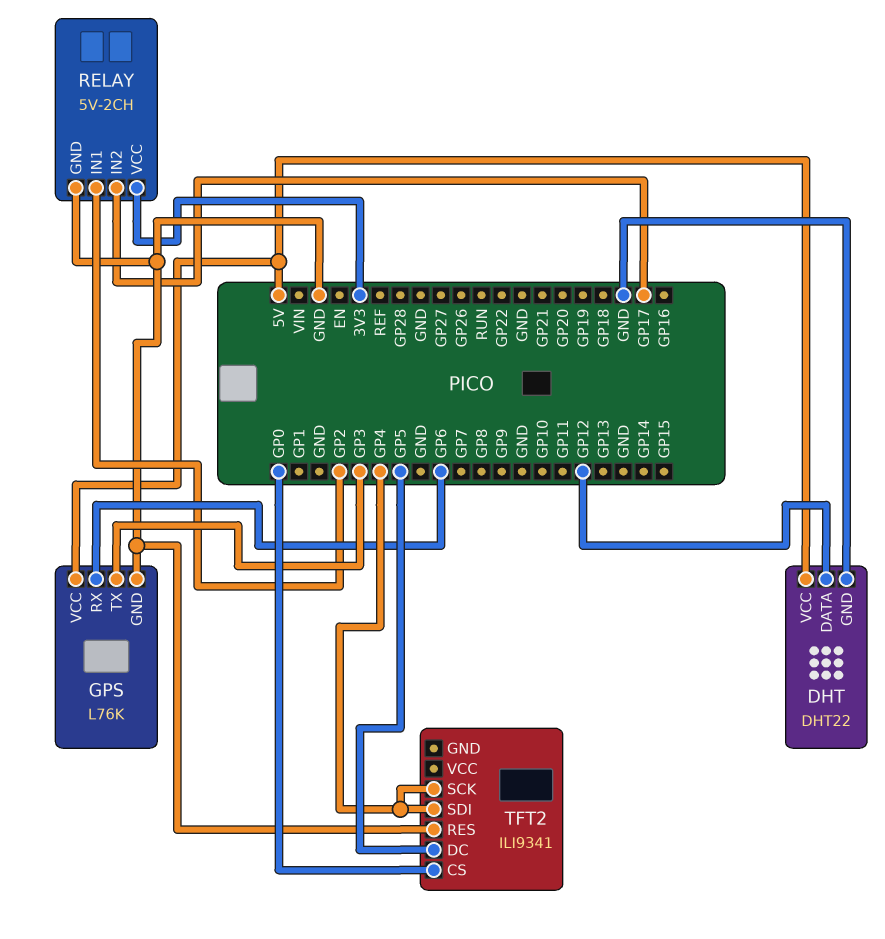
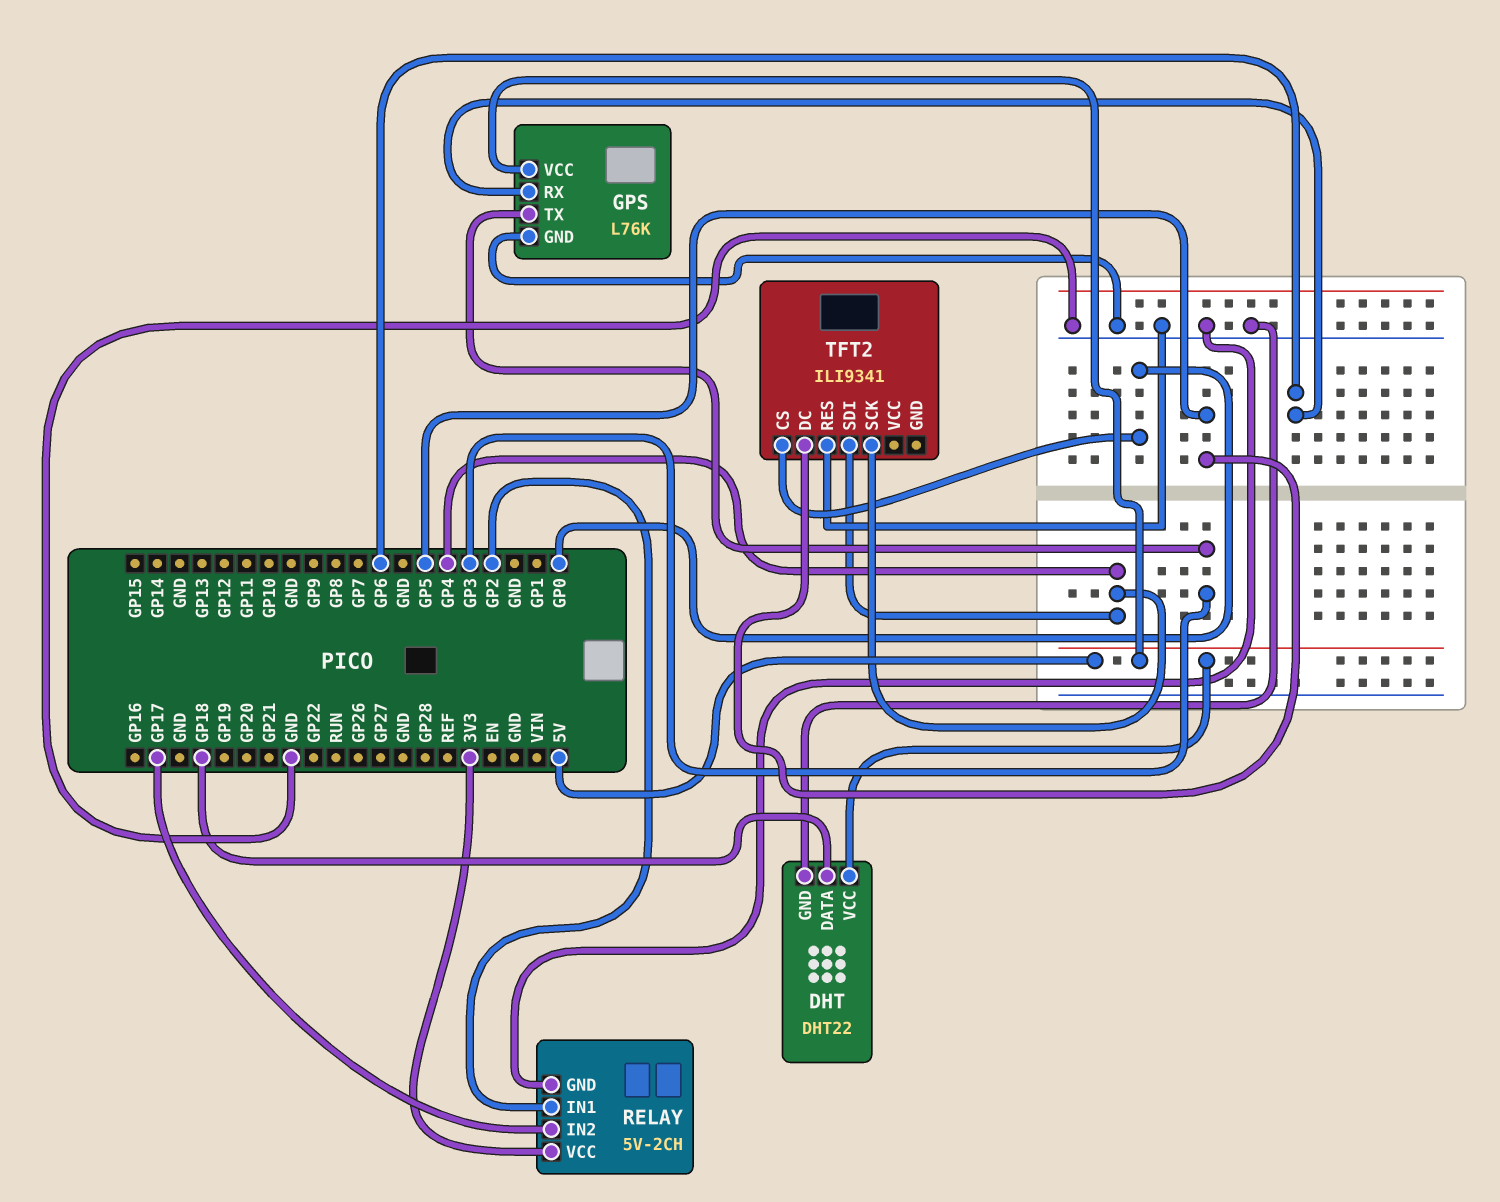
DHT pin DATA: GP12 -> GP18

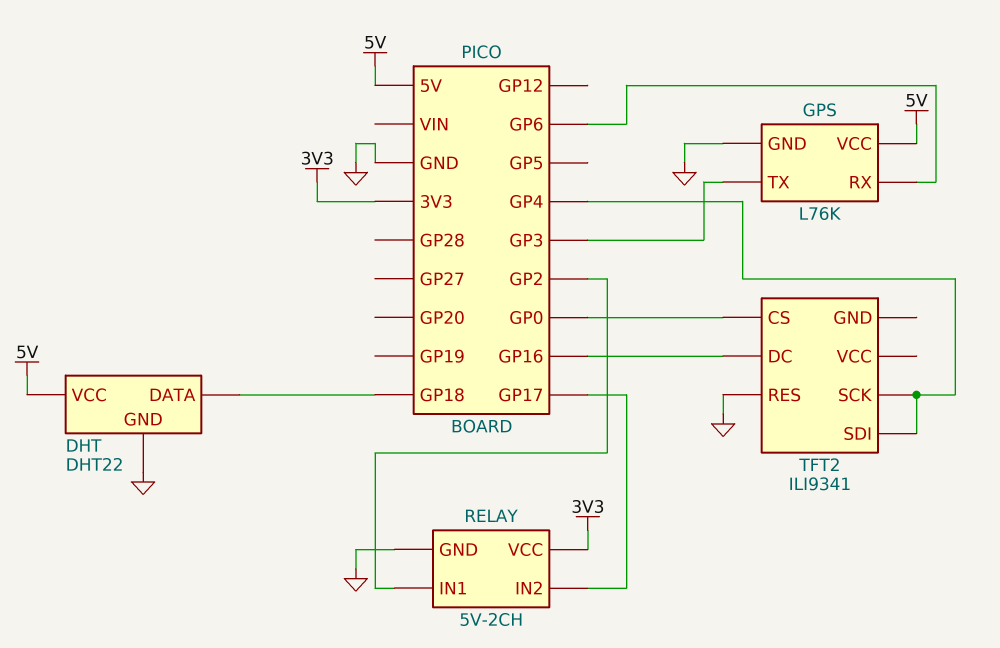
TFT2 pin DC: GP5 -> GP16

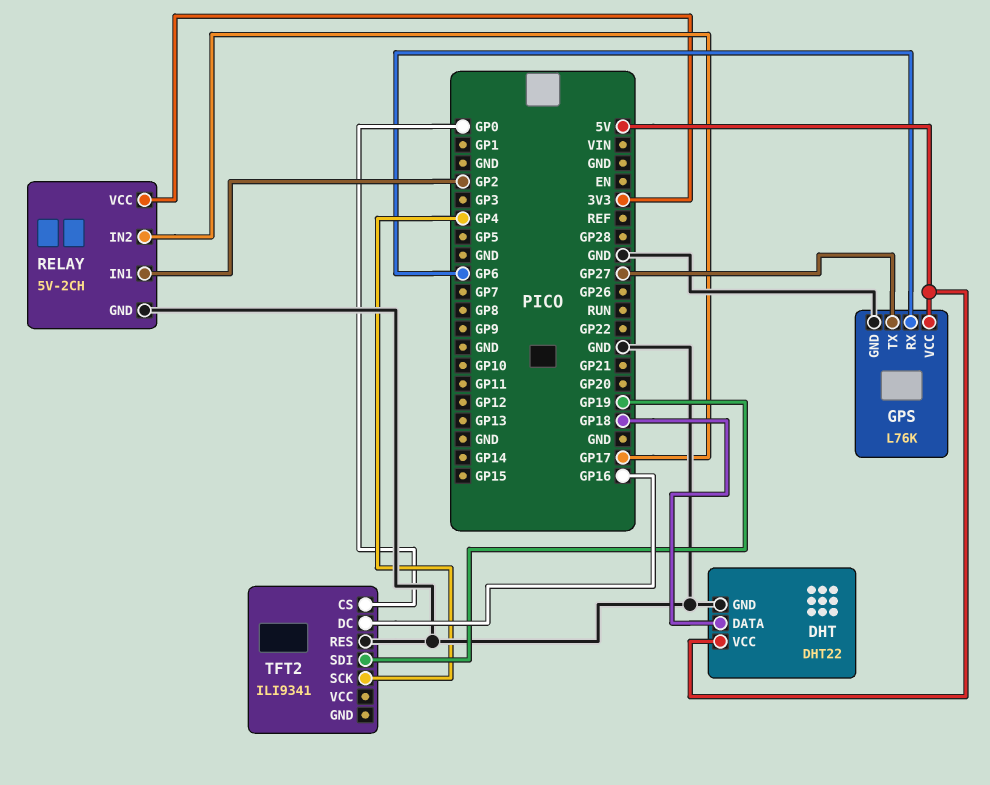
GPS pin TX: GP3 -> GP27
TFT2 pin SDI: GP4 -> GP19

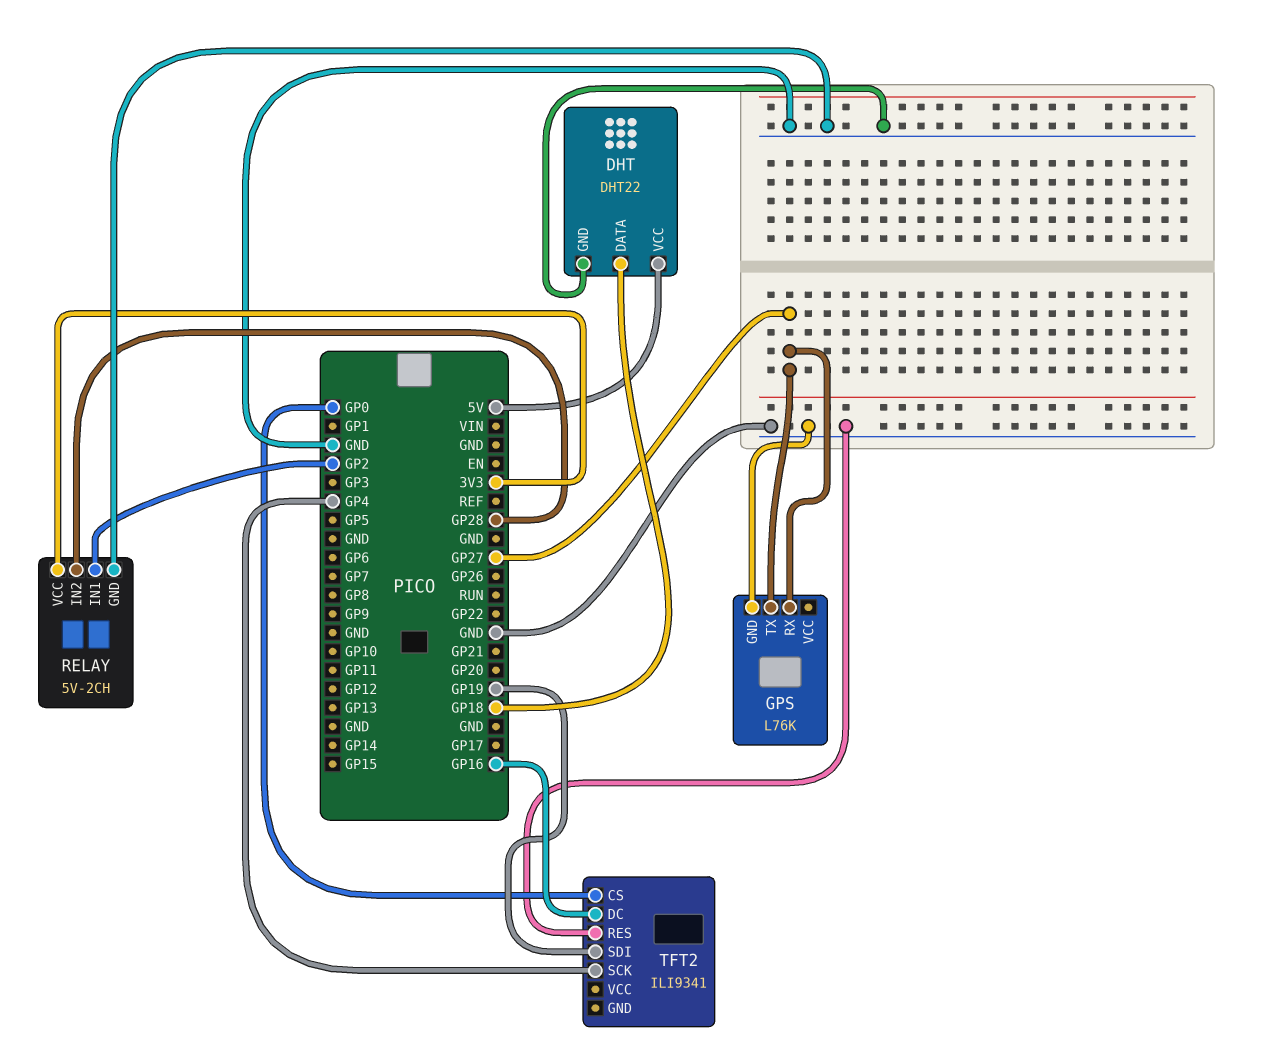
GPS pin RX: GP6 -> GP27
GPS pin VCC: 5V -> none
RELAY pin IN2: GP17 -> GP28

